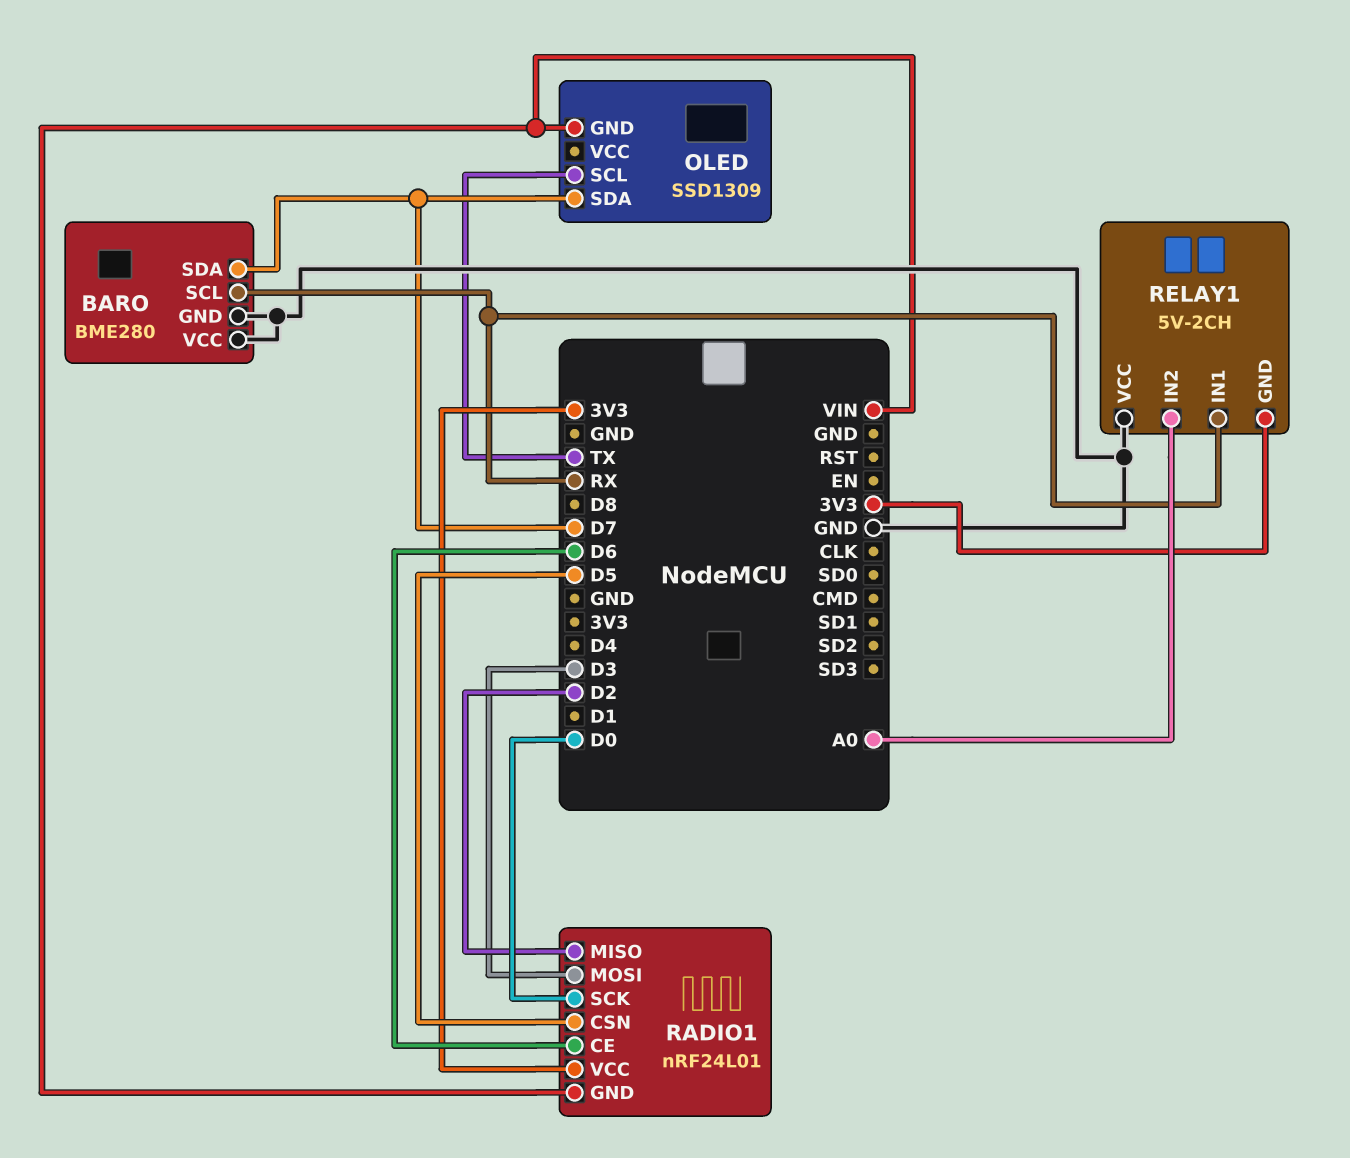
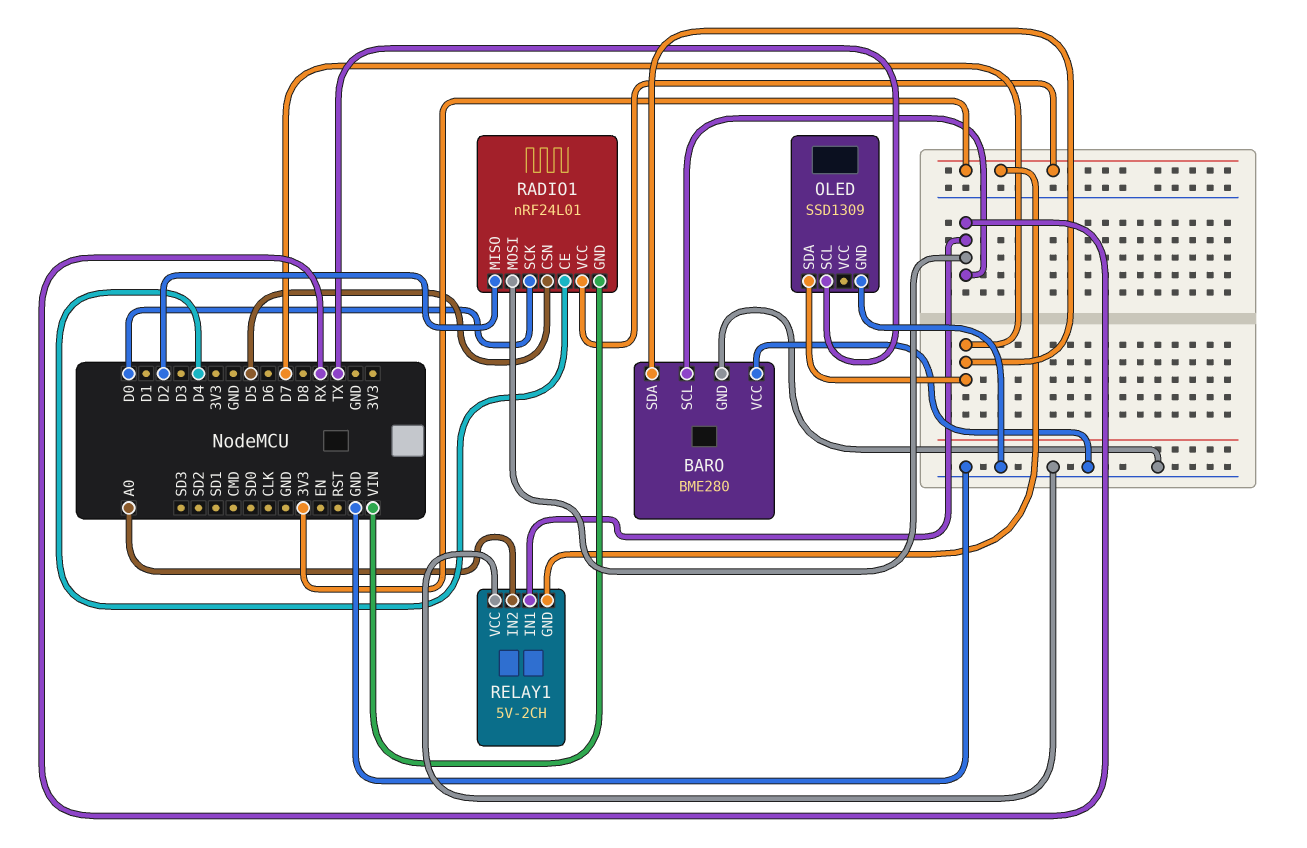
OLED pin GND: VIN -> GND
RADIO1 pin CE: D6 -> D4
RADIO1 pin MOSI: D3 -> RX

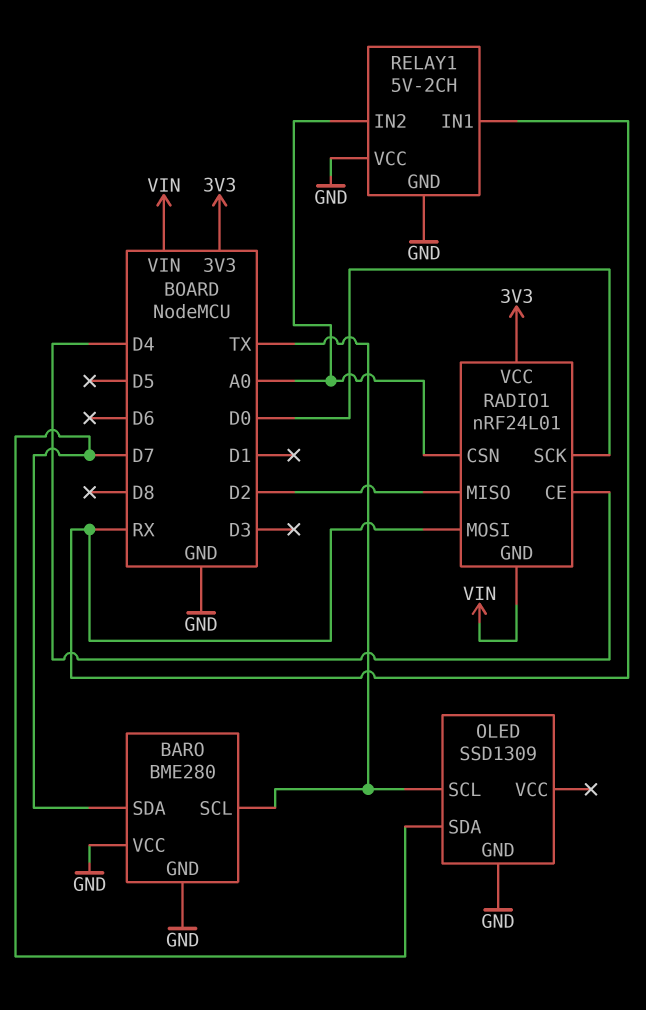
BARO pin SCL: RX -> TX
RADIO1 pin CSN: D5 -> A0
RELAY1 pin GND: 3V3 -> GND

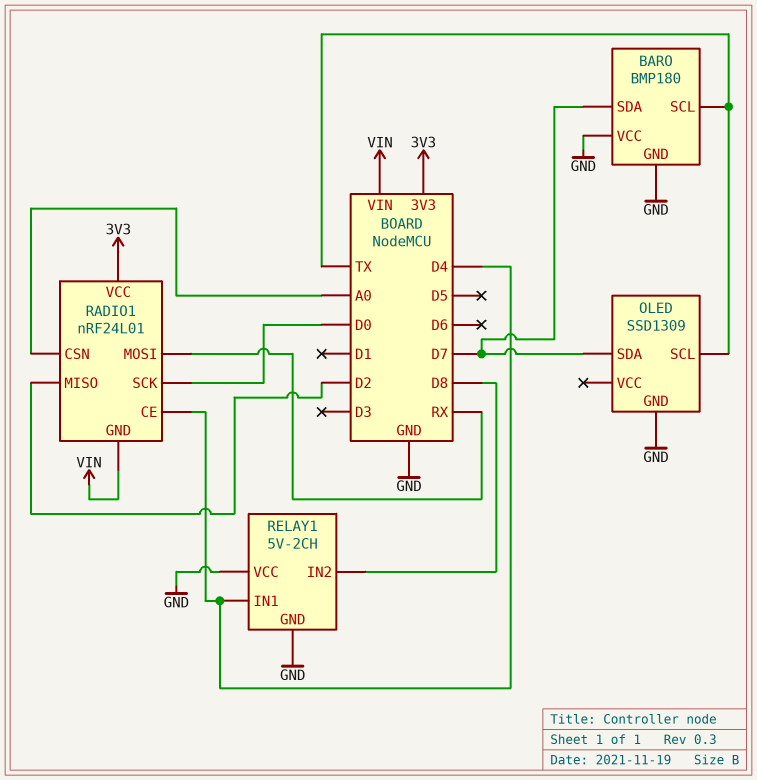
BARO: BME280 -> BMP180
RELAY1 pin IN1: RX -> D4
RELAY1 pin IN2: A0 -> D8

